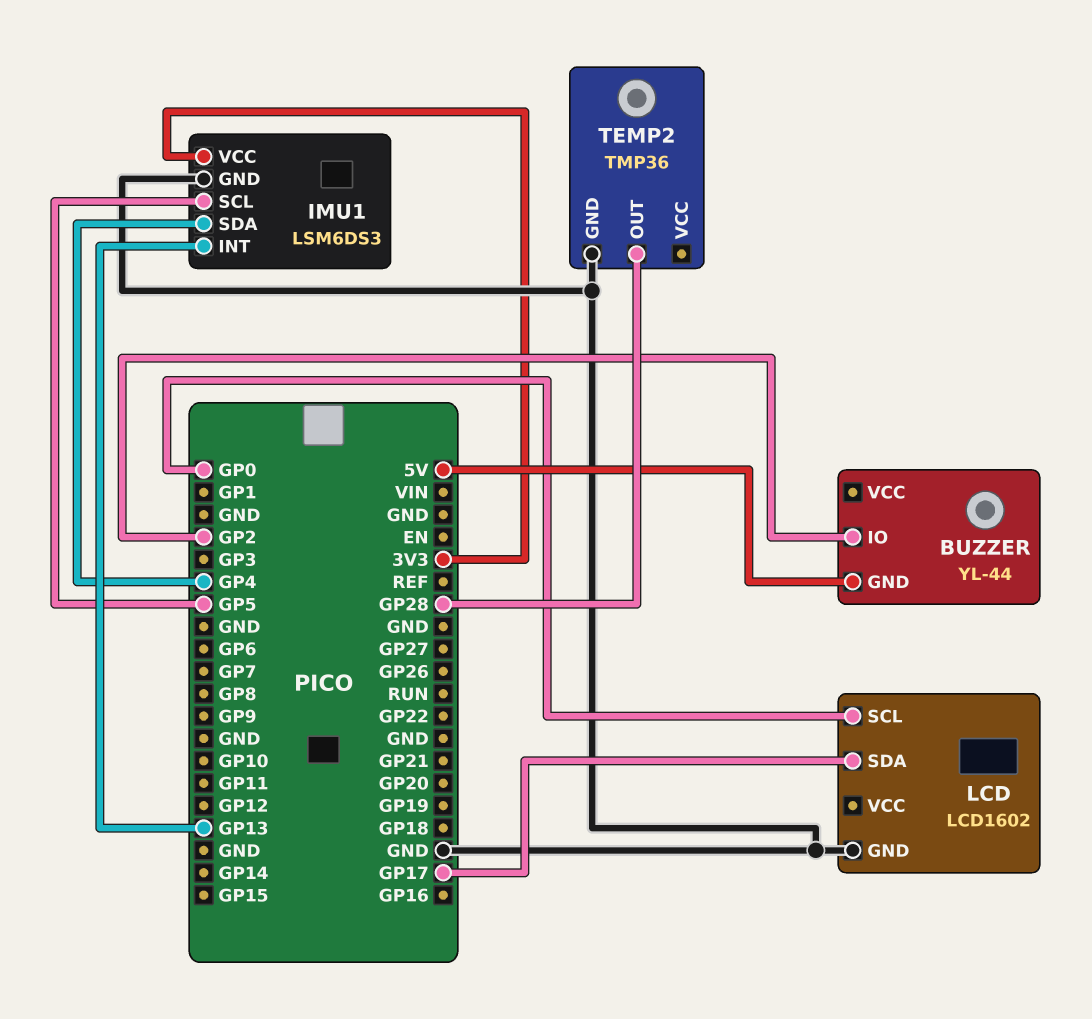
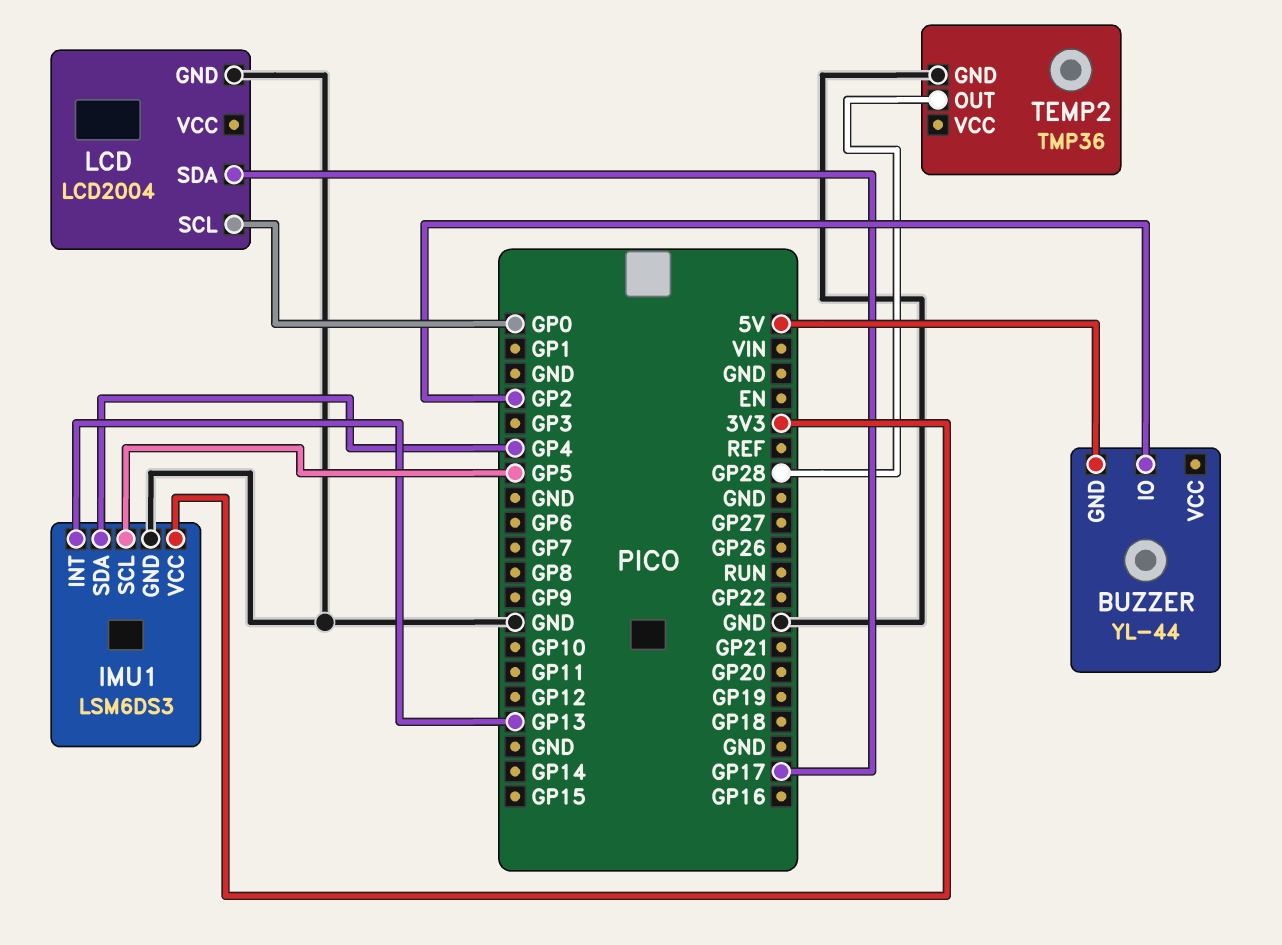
LCD: LCD1602 -> LCD2004

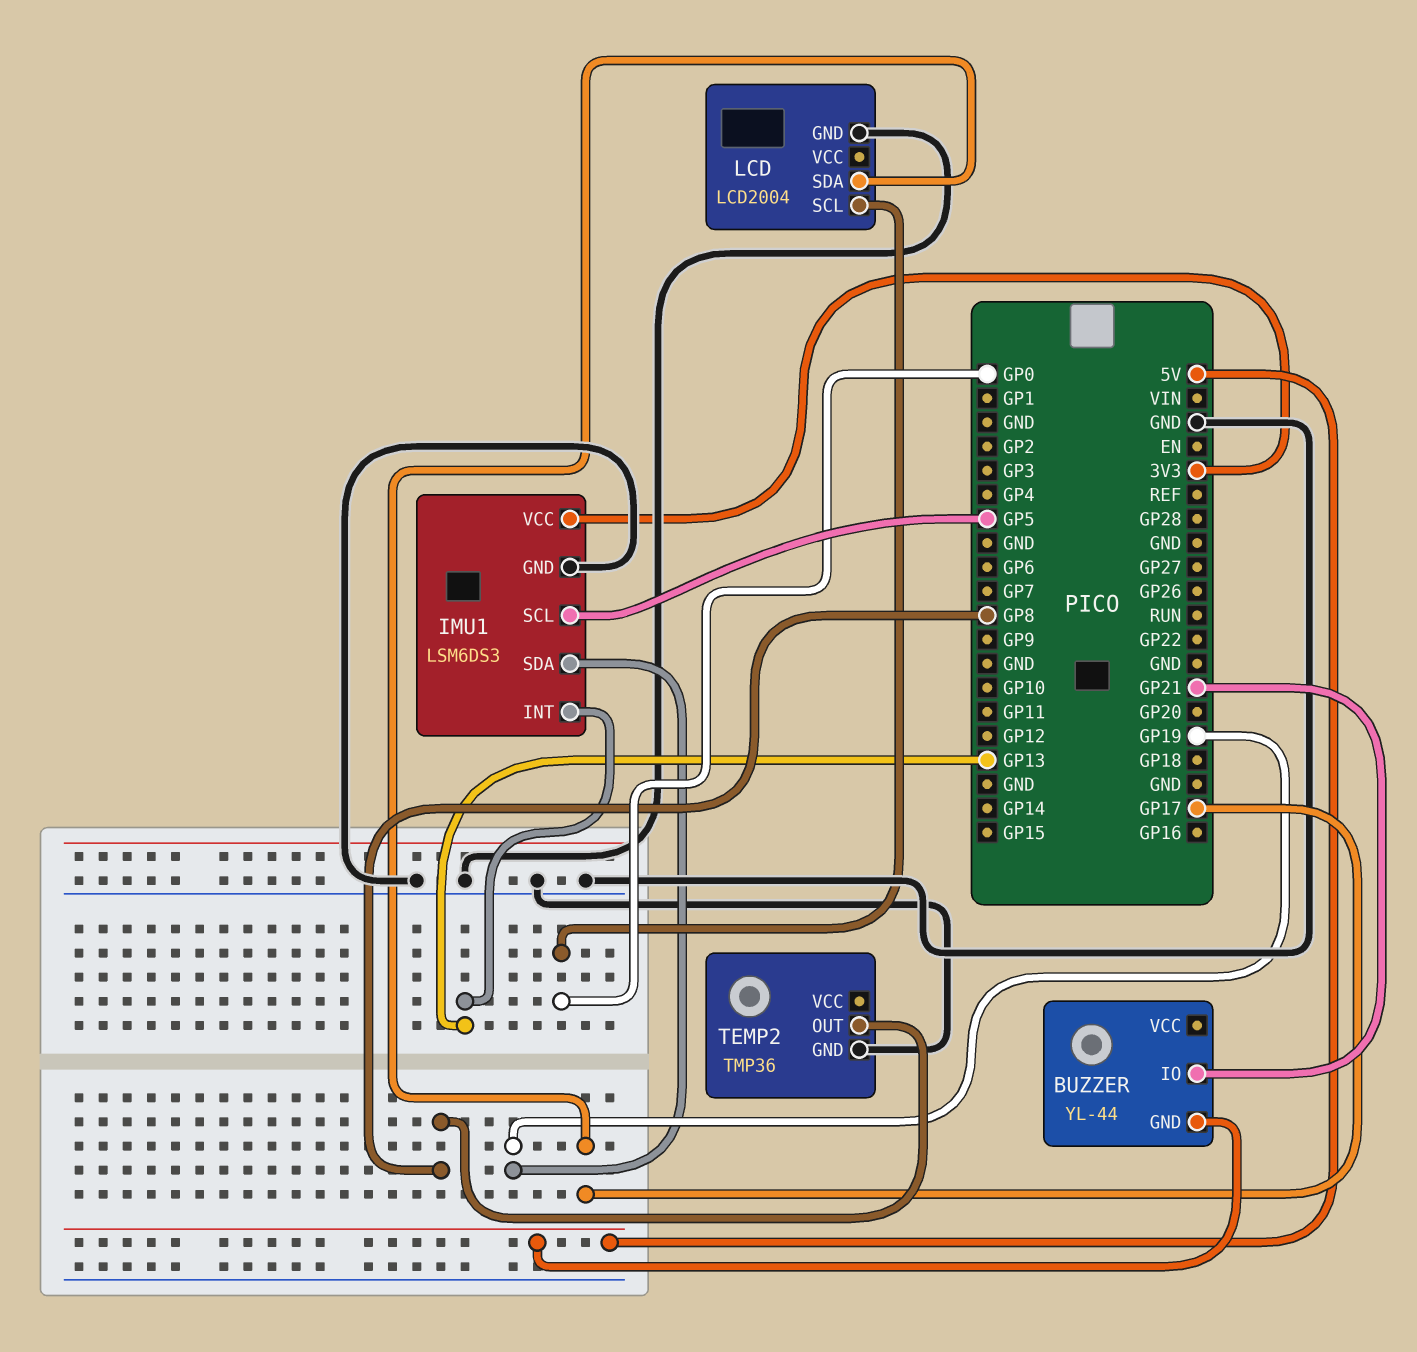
BUZZER pin IO: GP2 -> GP21
IMU1 pin SDA: GP4 -> GP19
TEMP2 pin OUT: GP28 -> GP8

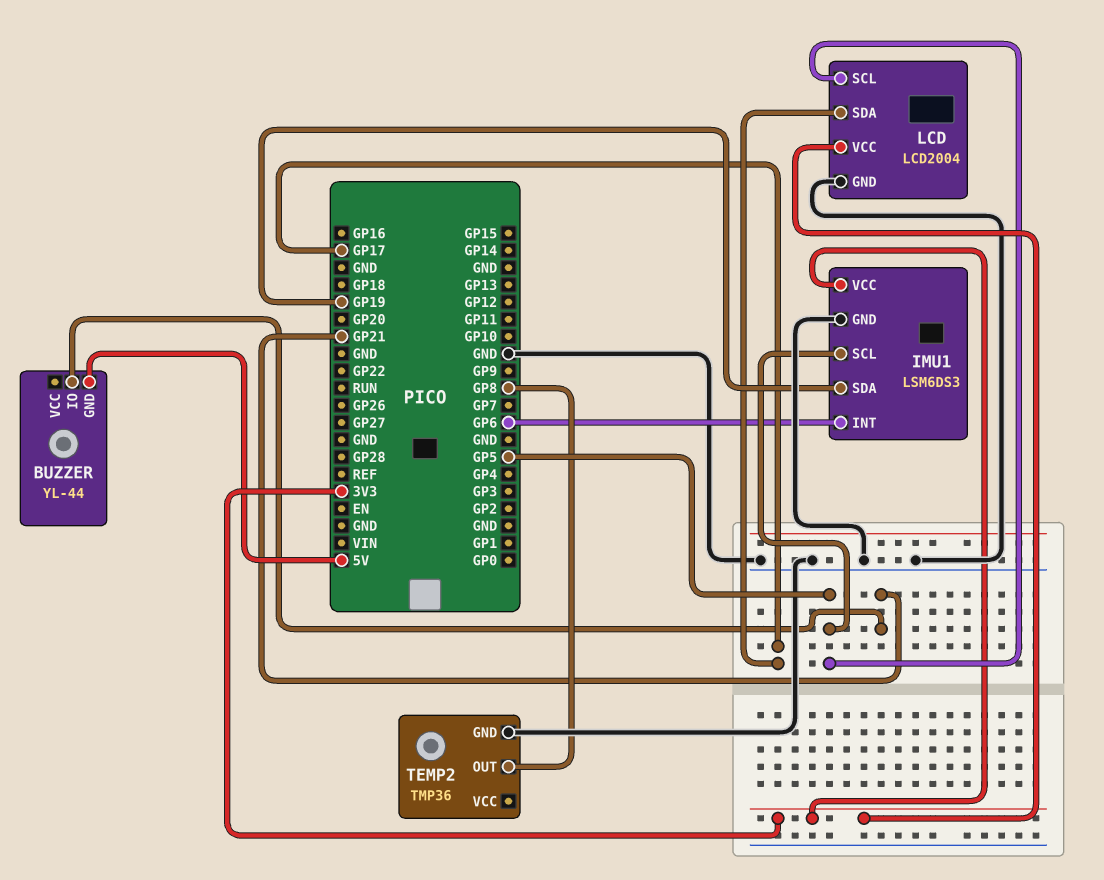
IMU1 pin INT: GP13 -> GP6
LCD pin SCL: GP0 -> GP5
LCD pin VCC: none -> 3V3

